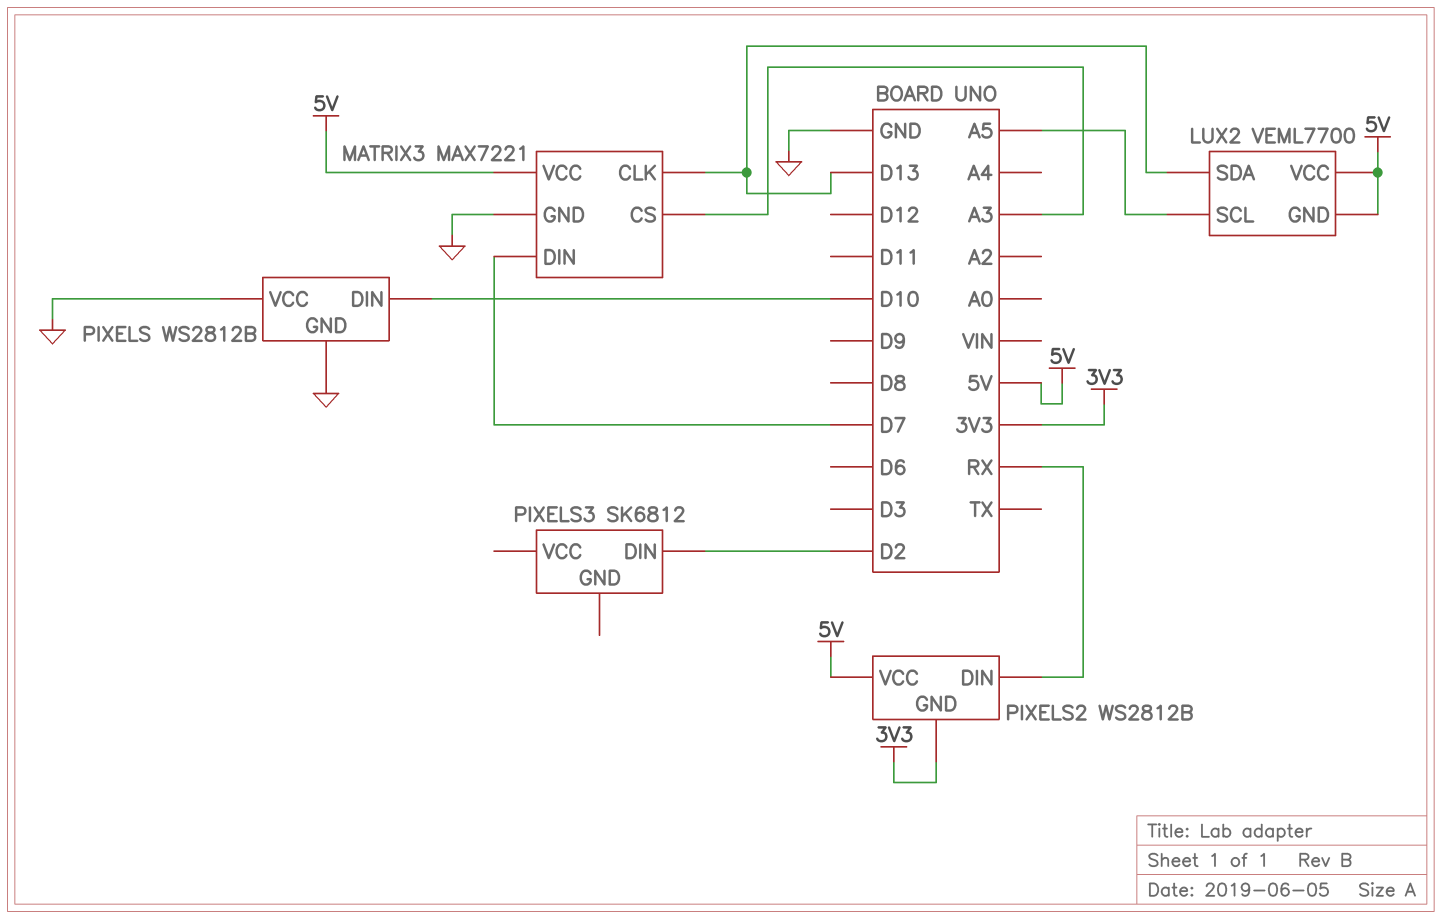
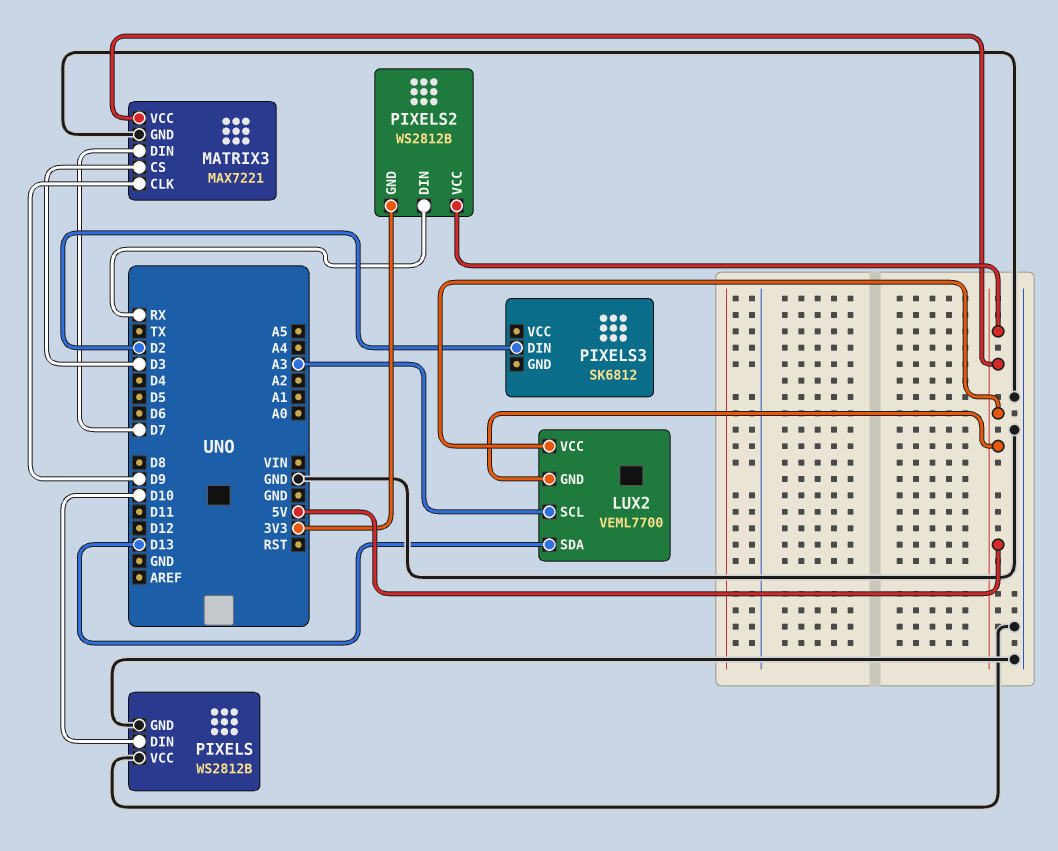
LUX2 pin SCL: A5 -> A3
MATRIX3 pin CLK: D13 -> D9
MATRIX3 pin CS: A3 -> D3

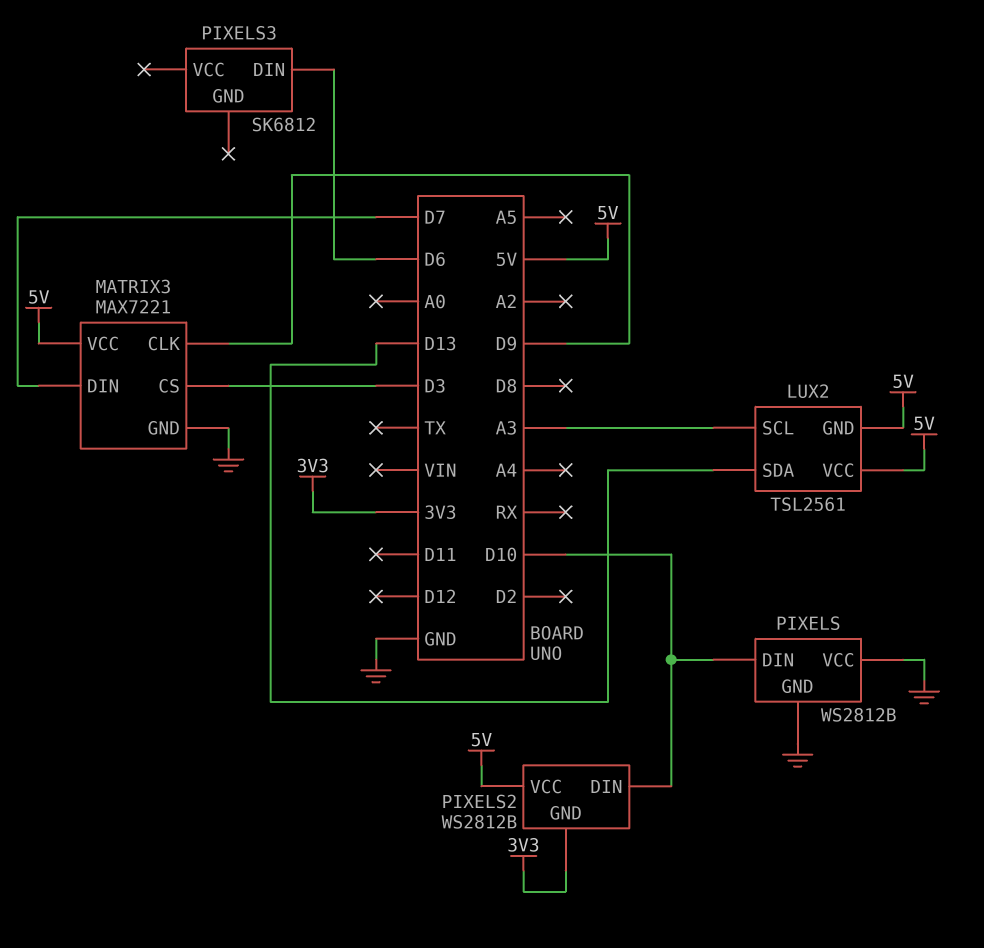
LUX2: VEML7700 -> TSL2561
PIXELS2 pin DIN: RX -> D10
PIXELS3 pin DIN: D2 -> D6

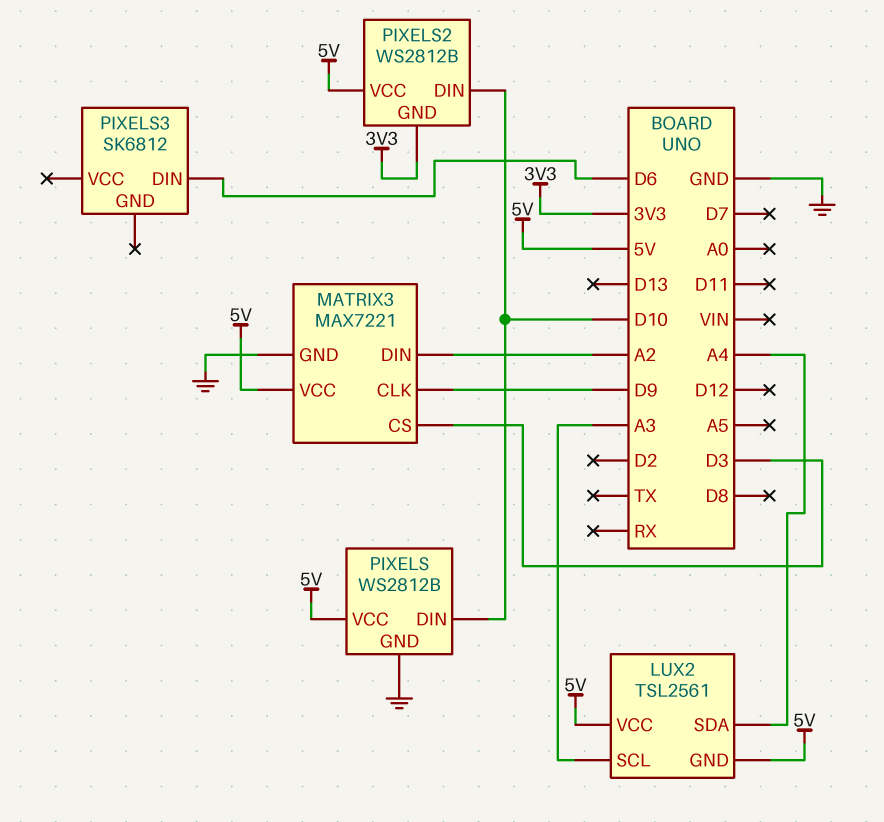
LUX2 pin SDA: D13 -> A4
MATRIX3 pin DIN: D7 -> A2
PIXELS pin VCC: GND -> 5V

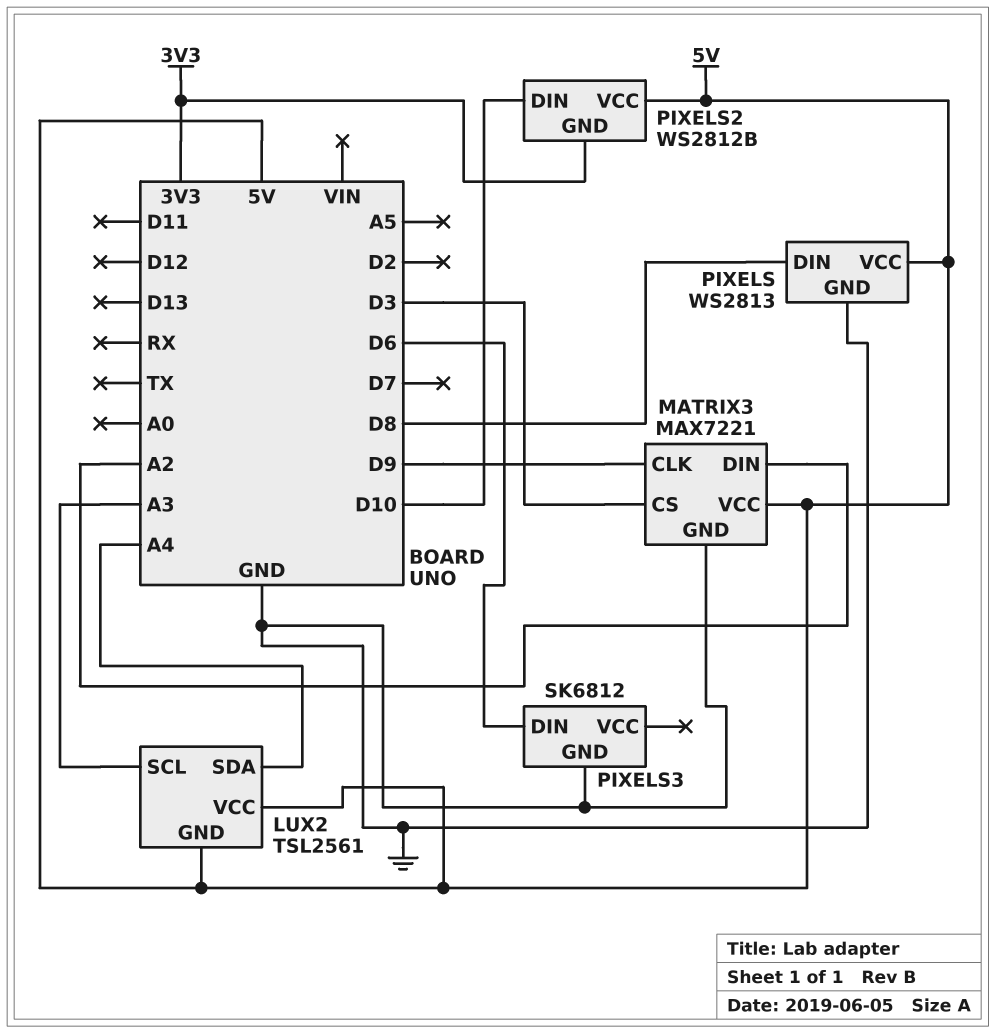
PIXELS: WS2812B -> WS2813
PIXELS pin DIN: D10 -> D8
PIXELS3 pin GND: none -> GND

